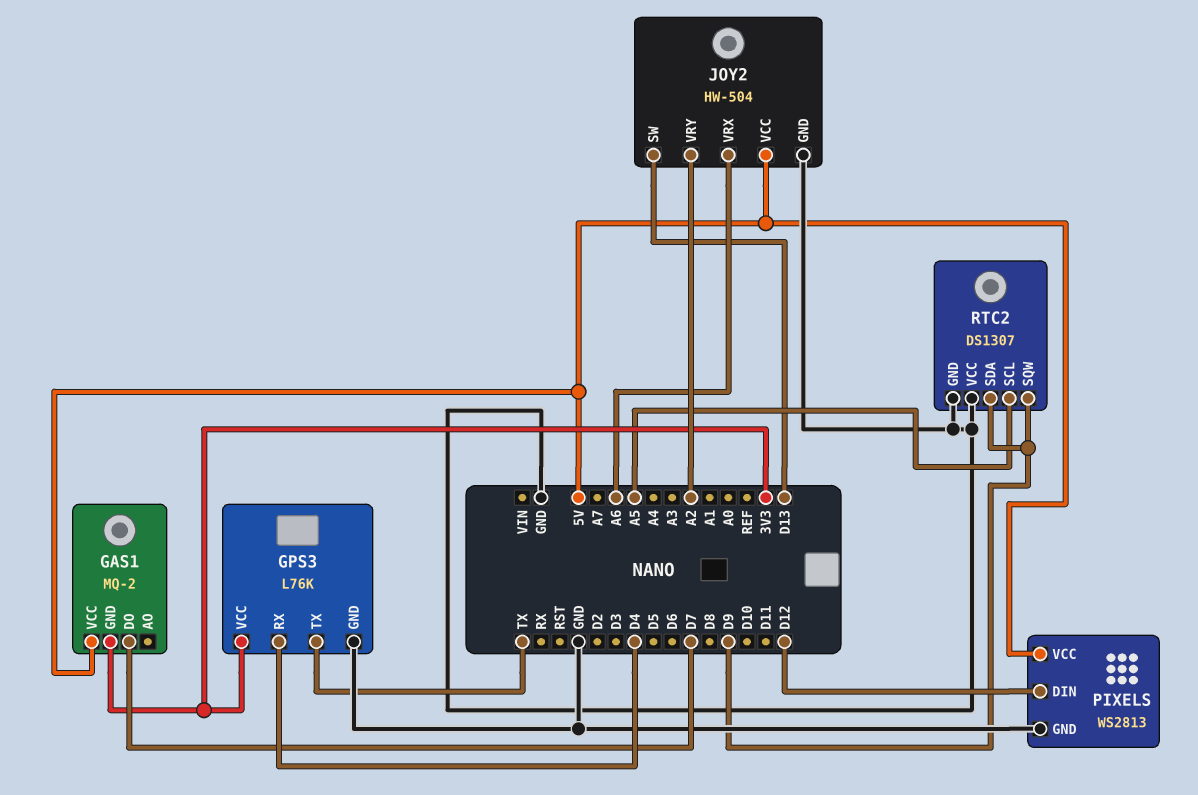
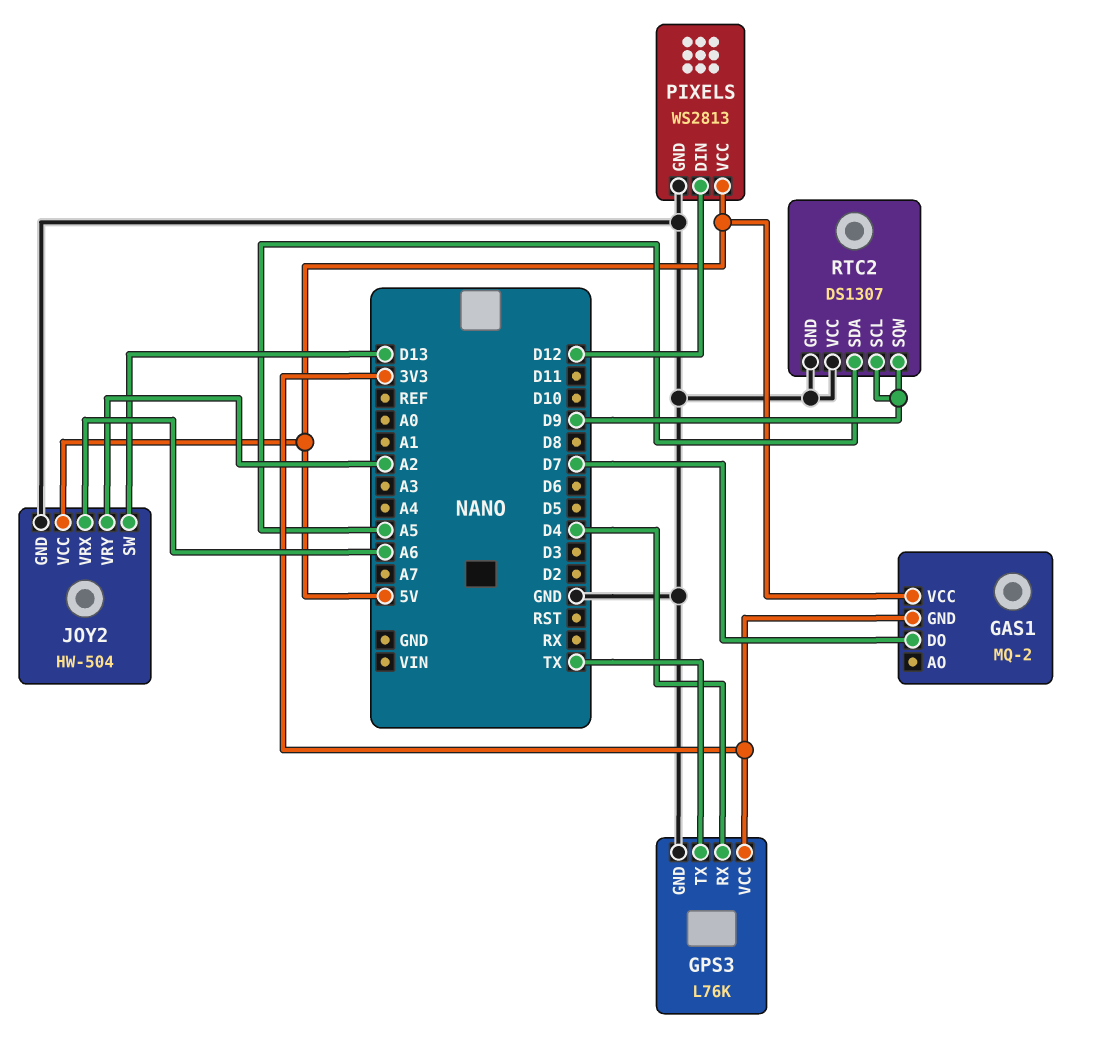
RTC2 pin SCL: A5 -> D9
RTC2 pin SDA: D9 -> A5

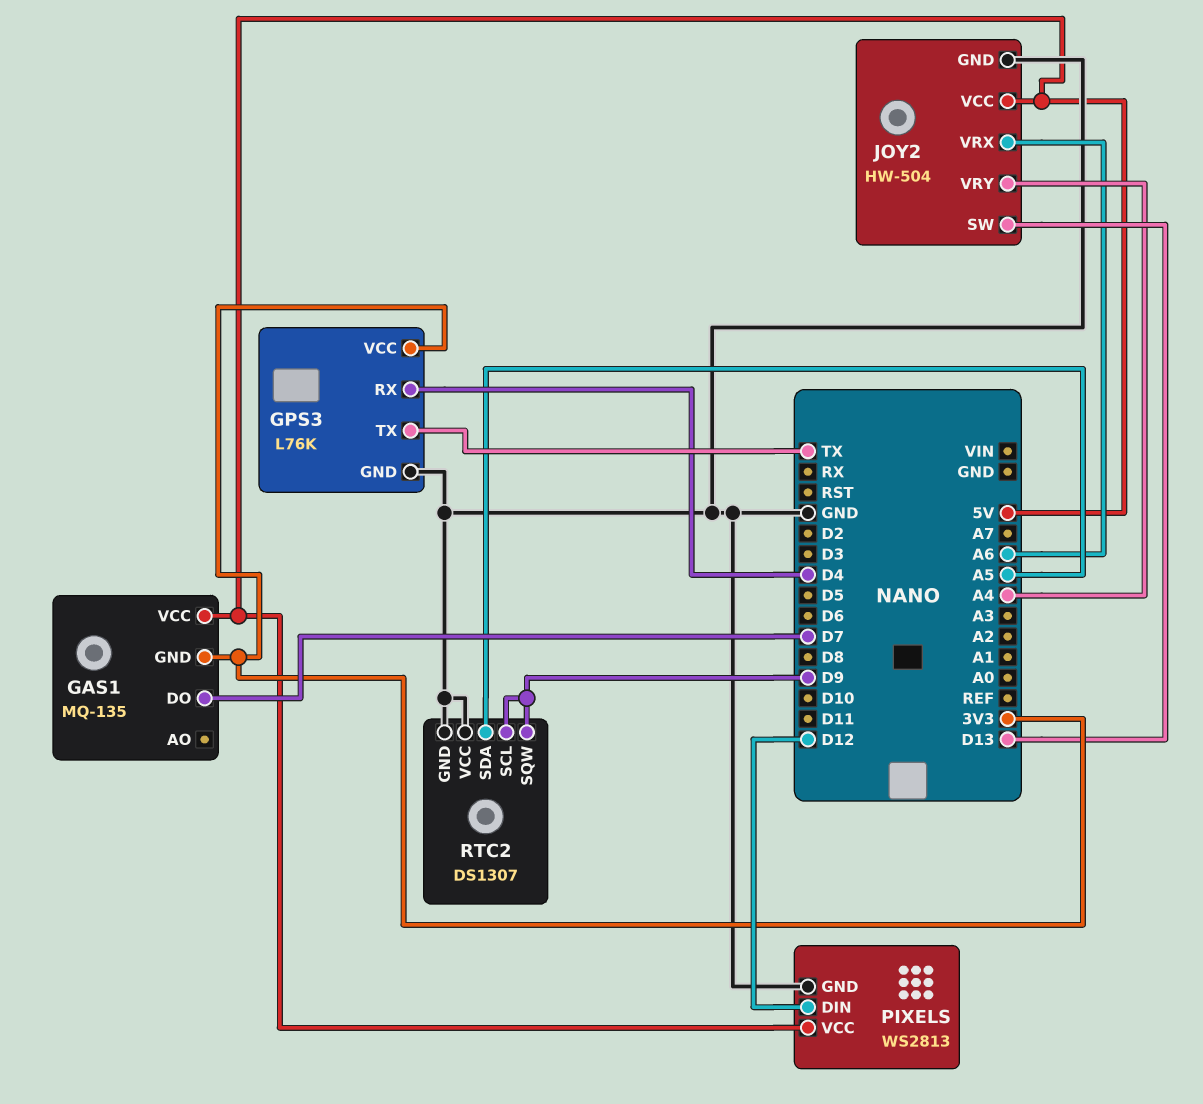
GAS1: MQ-2 -> MQ-135
JOY2 pin VRY: A2 -> A4

